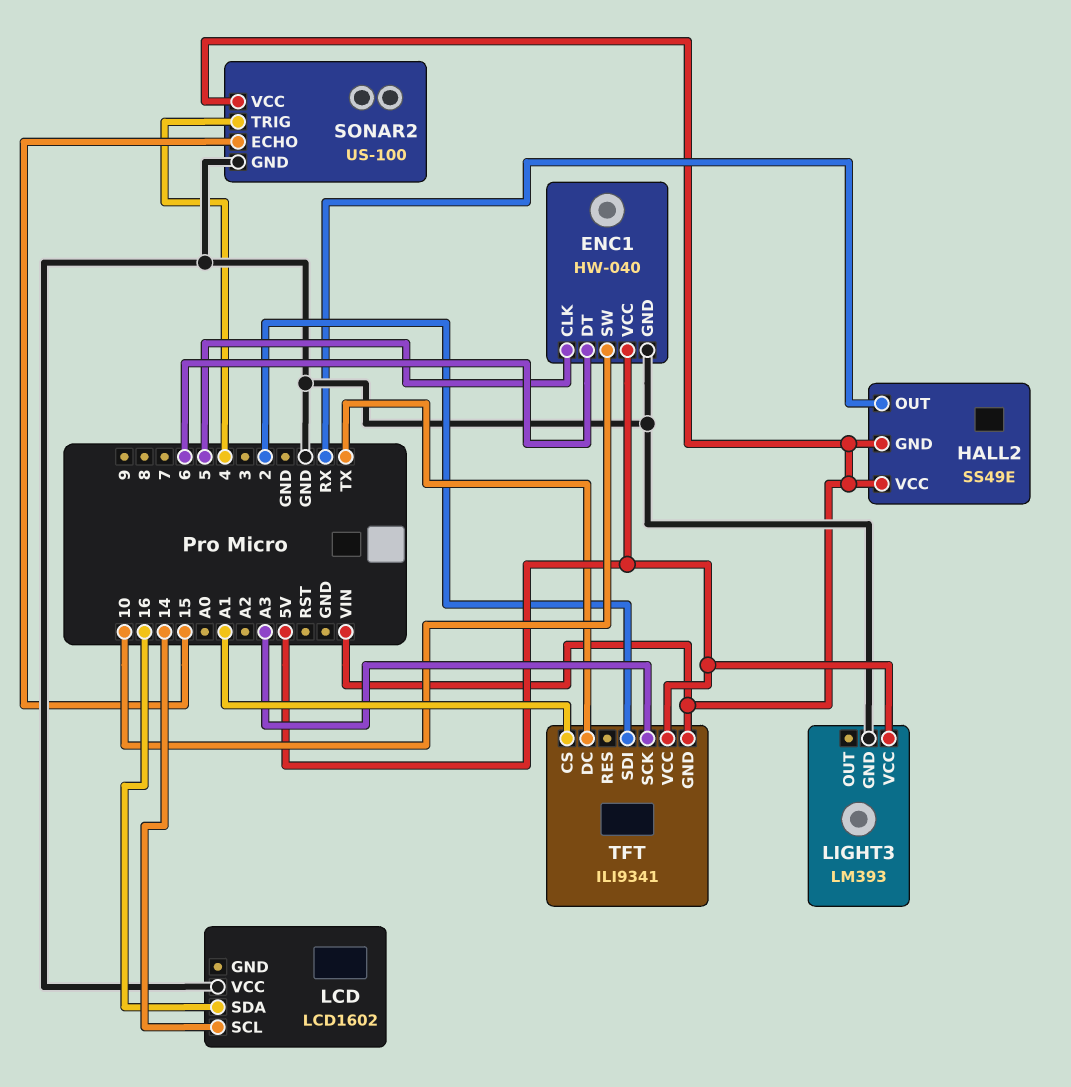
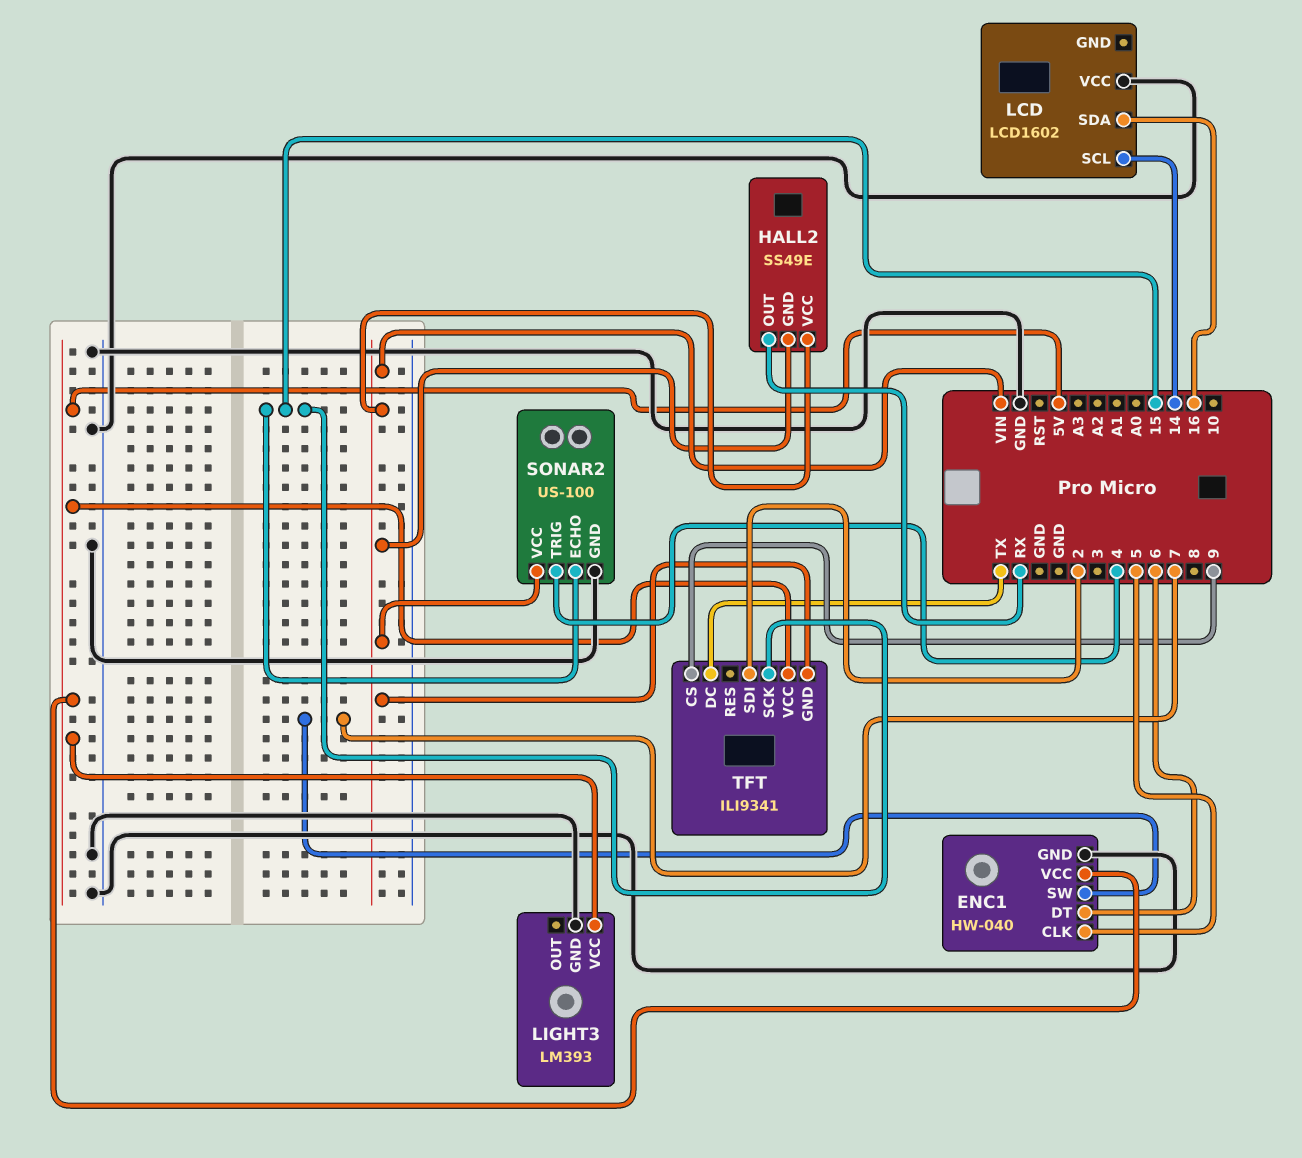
ENC1 pin SW: 10 -> 7
TFT pin CS: A1 -> 9
TFT pin SCK: A3 -> 15

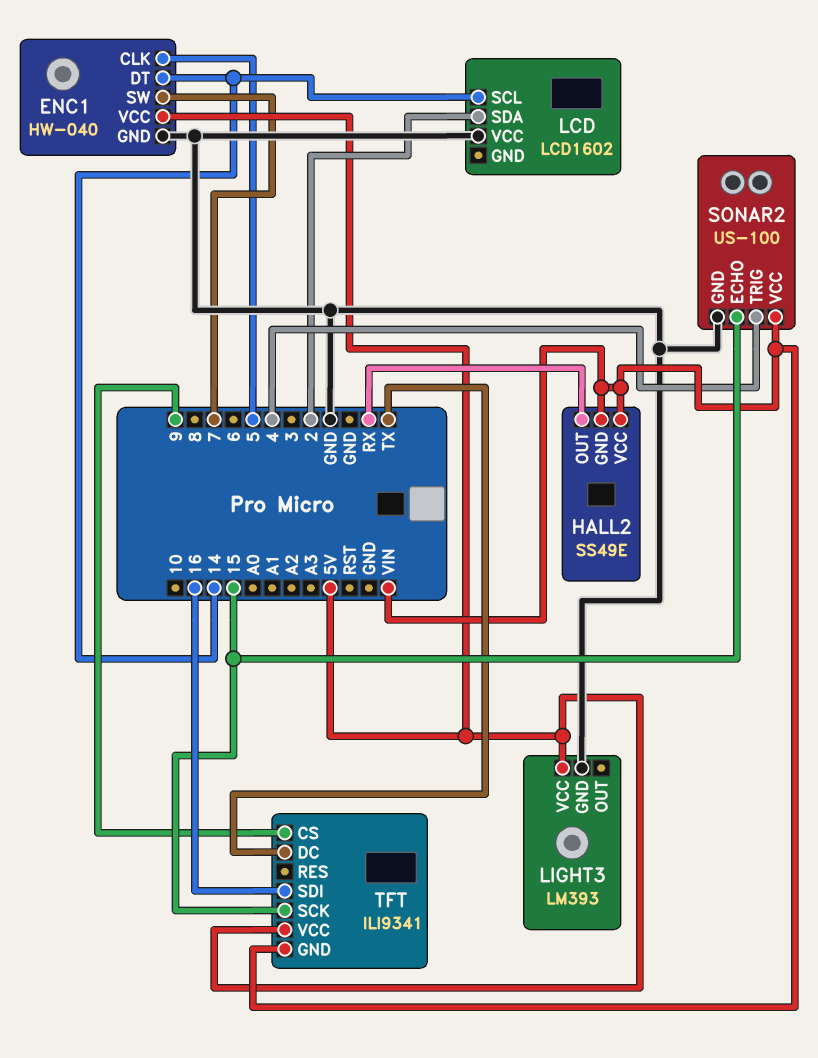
ENC1 pin DT: 6 -> 14
LCD pin SDA: 16 -> 2
TFT pin SDI: 2 -> 16

